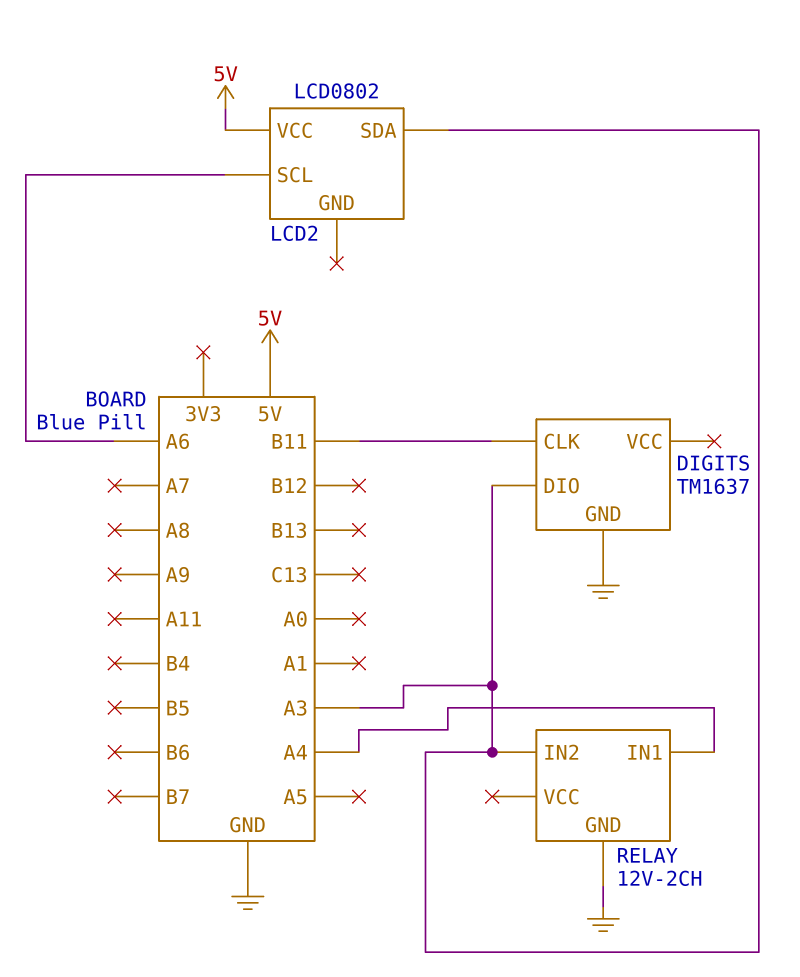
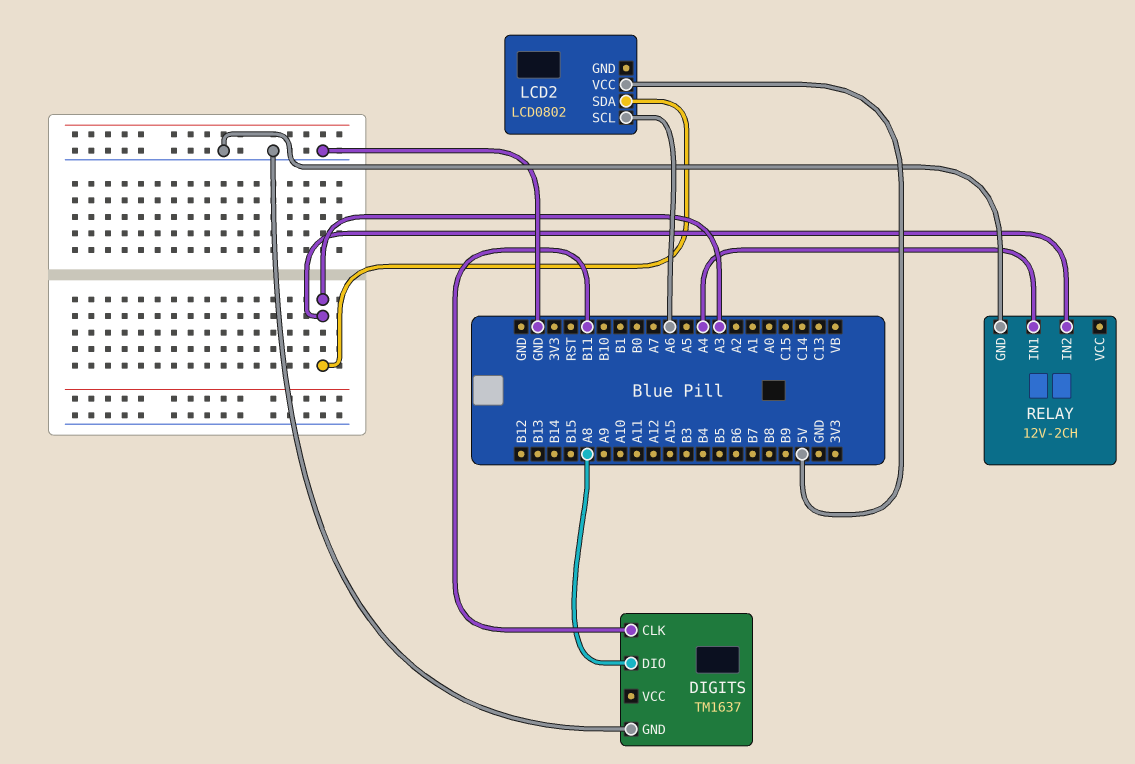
DIGITS pin DIO: A3 -> A8

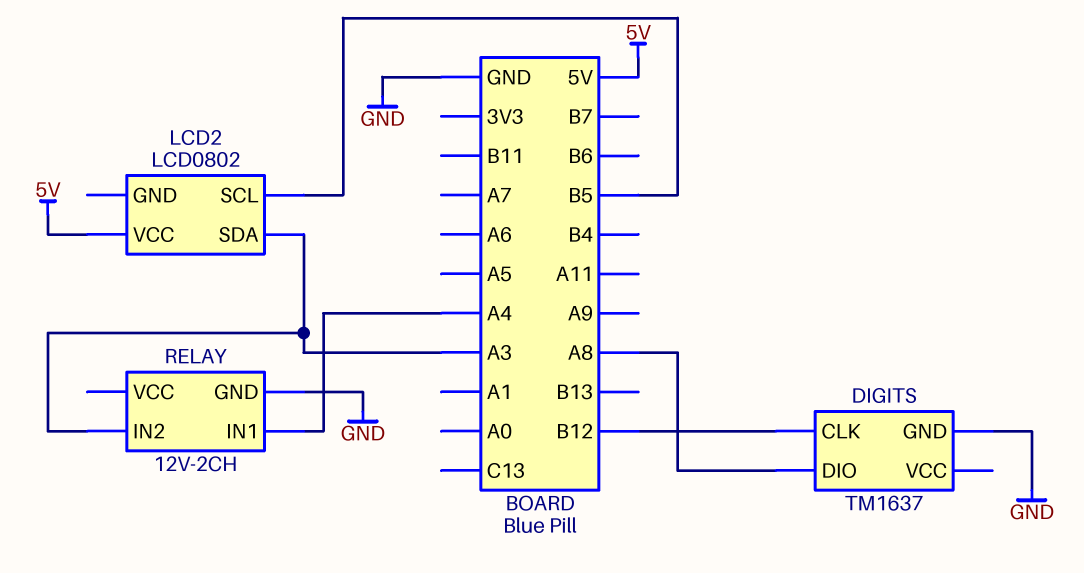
DIGITS pin CLK: B11 -> B12
LCD2 pin SCL: A6 -> B5

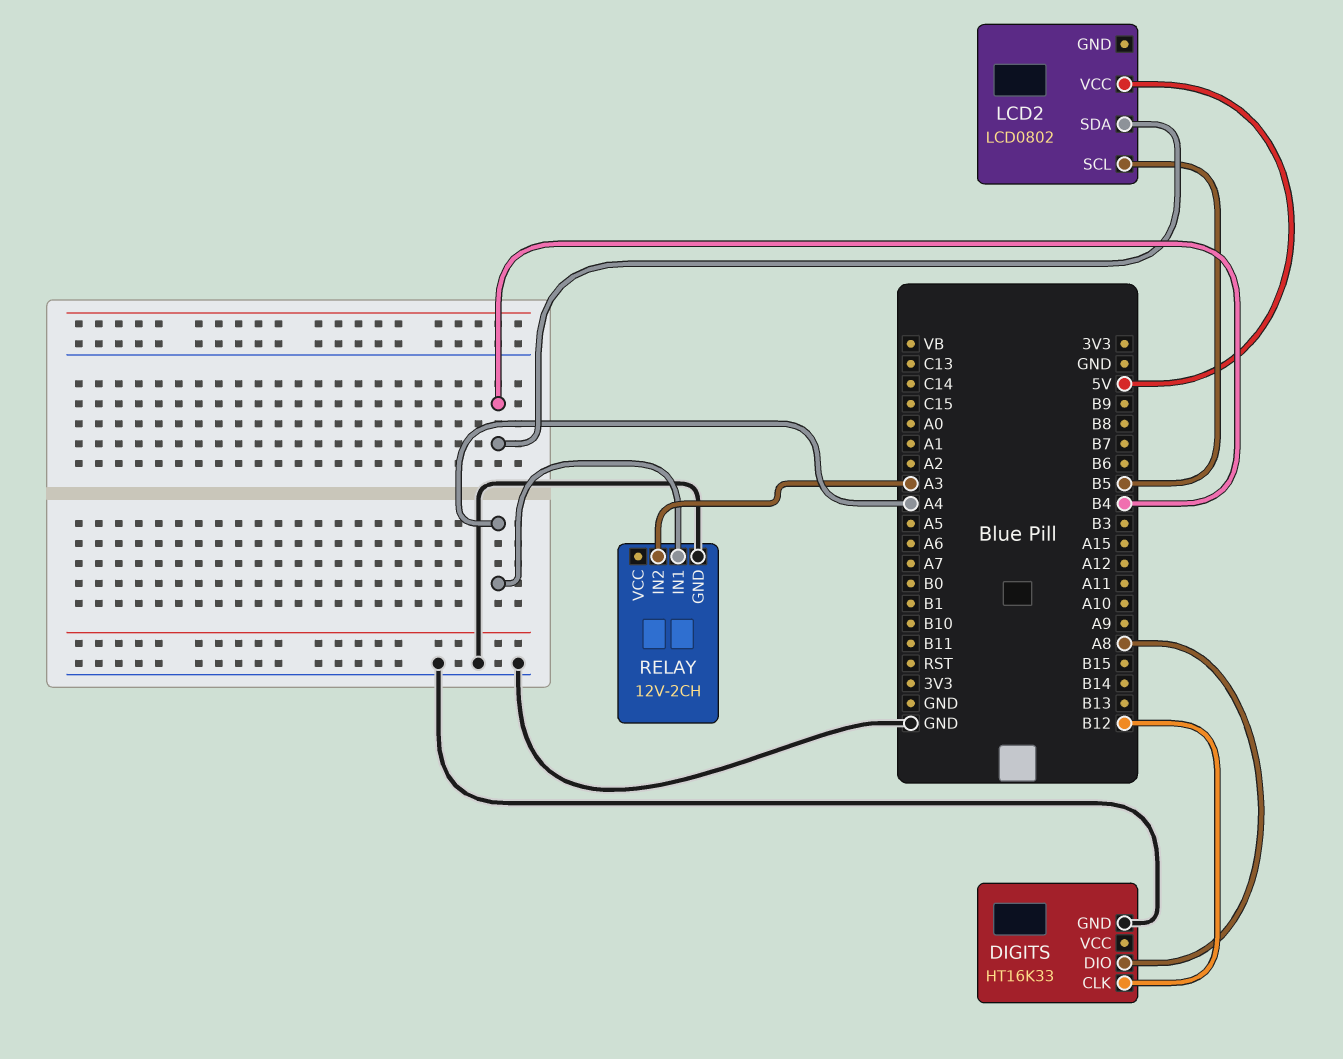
DIGITS: TM1637 -> HT16K33
LCD2 pin SDA: A3 -> B4

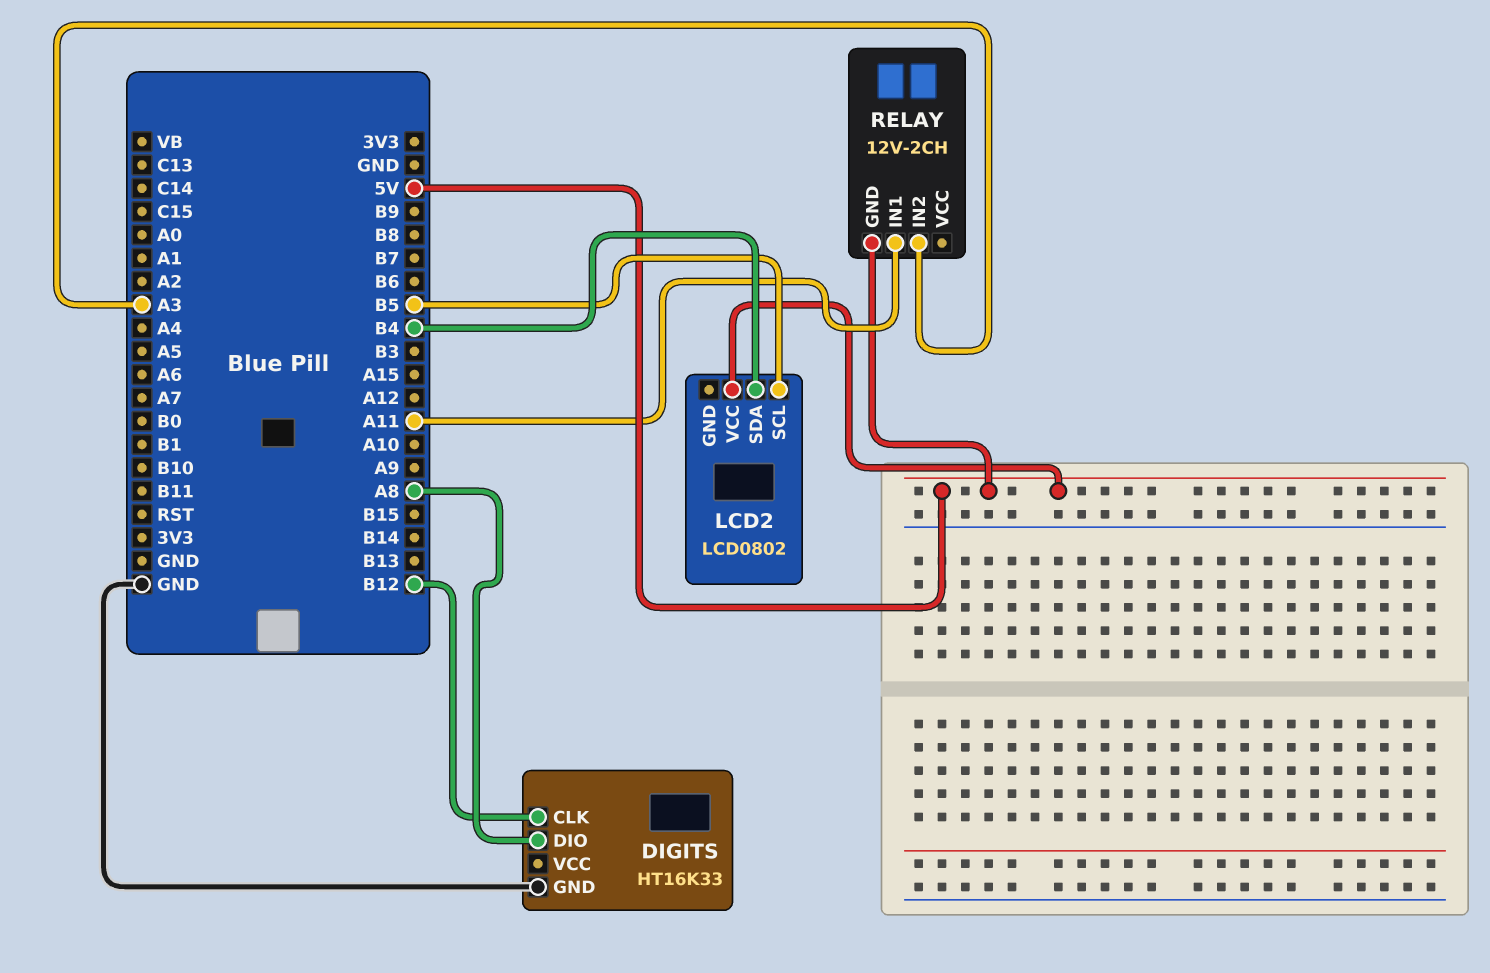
RELAY pin GND: GND -> 5V
RELAY pin IN1: A4 -> A11

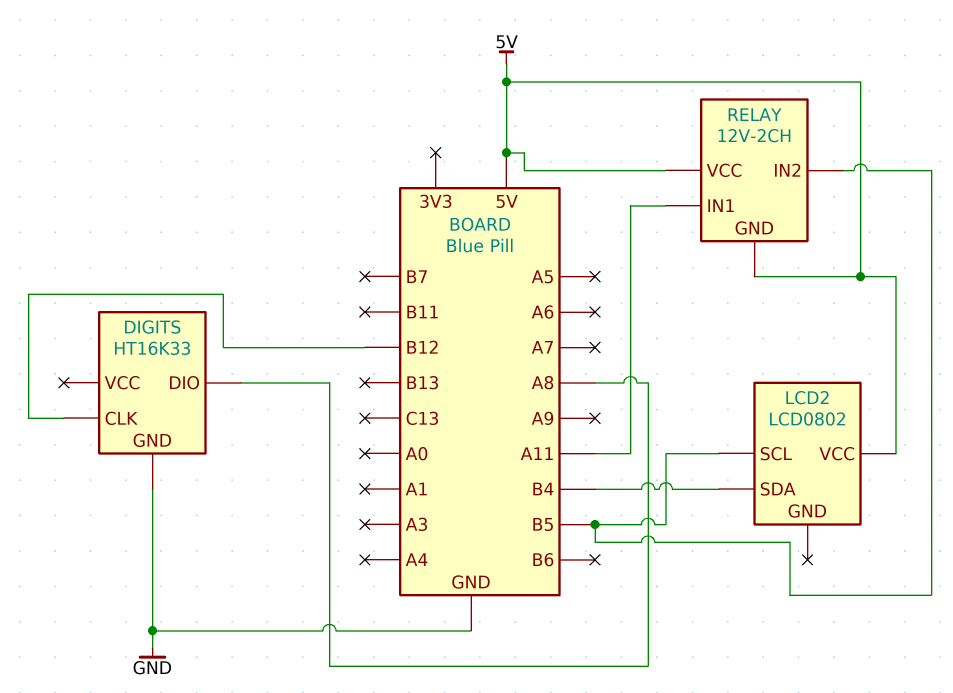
RELAY pin IN2: A3 -> B5
RELAY pin VCC: none -> 5V

